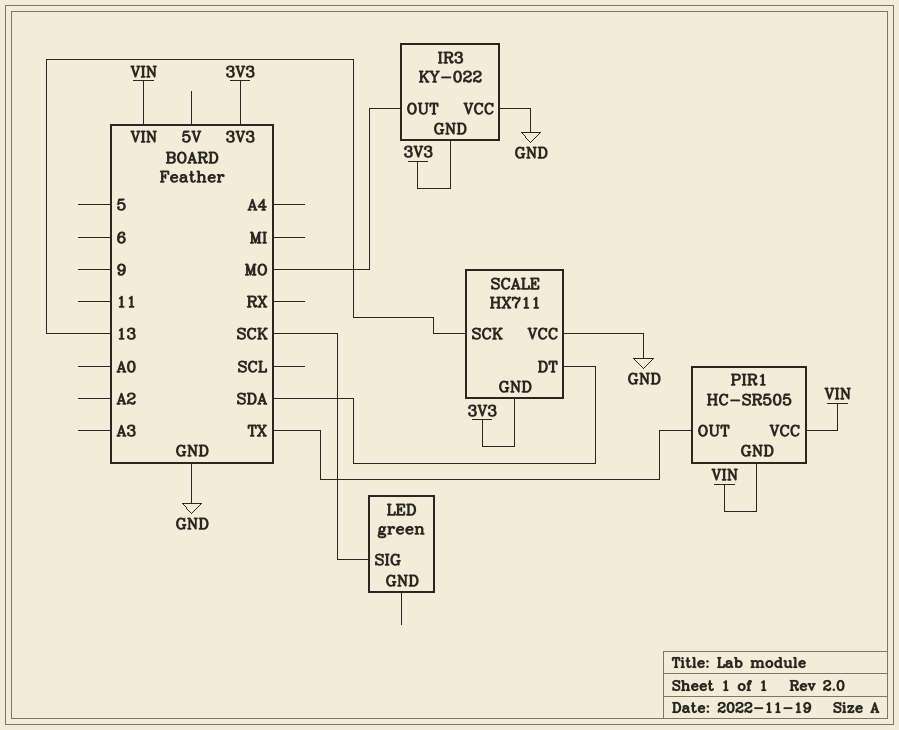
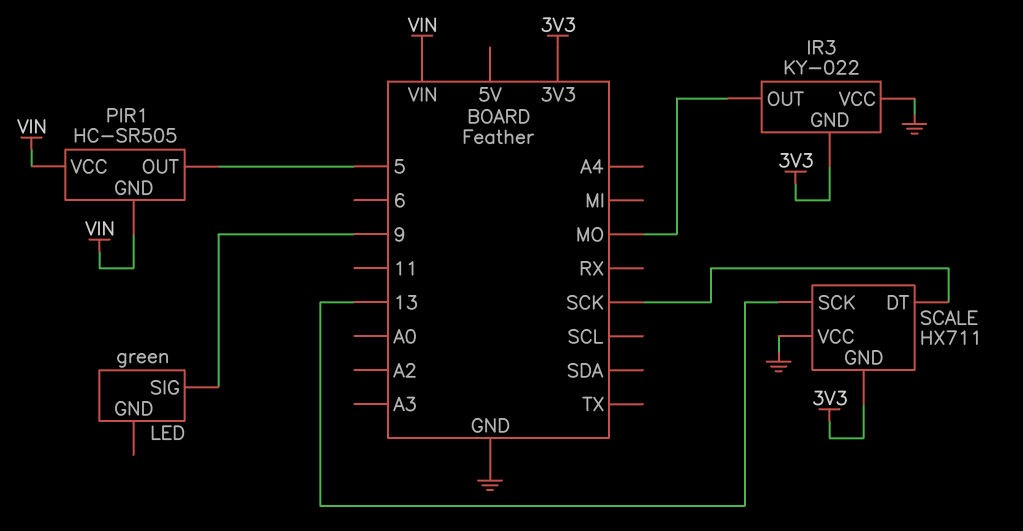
LED pin SIG: SCK -> 9
PIR1 pin OUT: TX -> 5
SCALE pin DT: SDA -> SCK

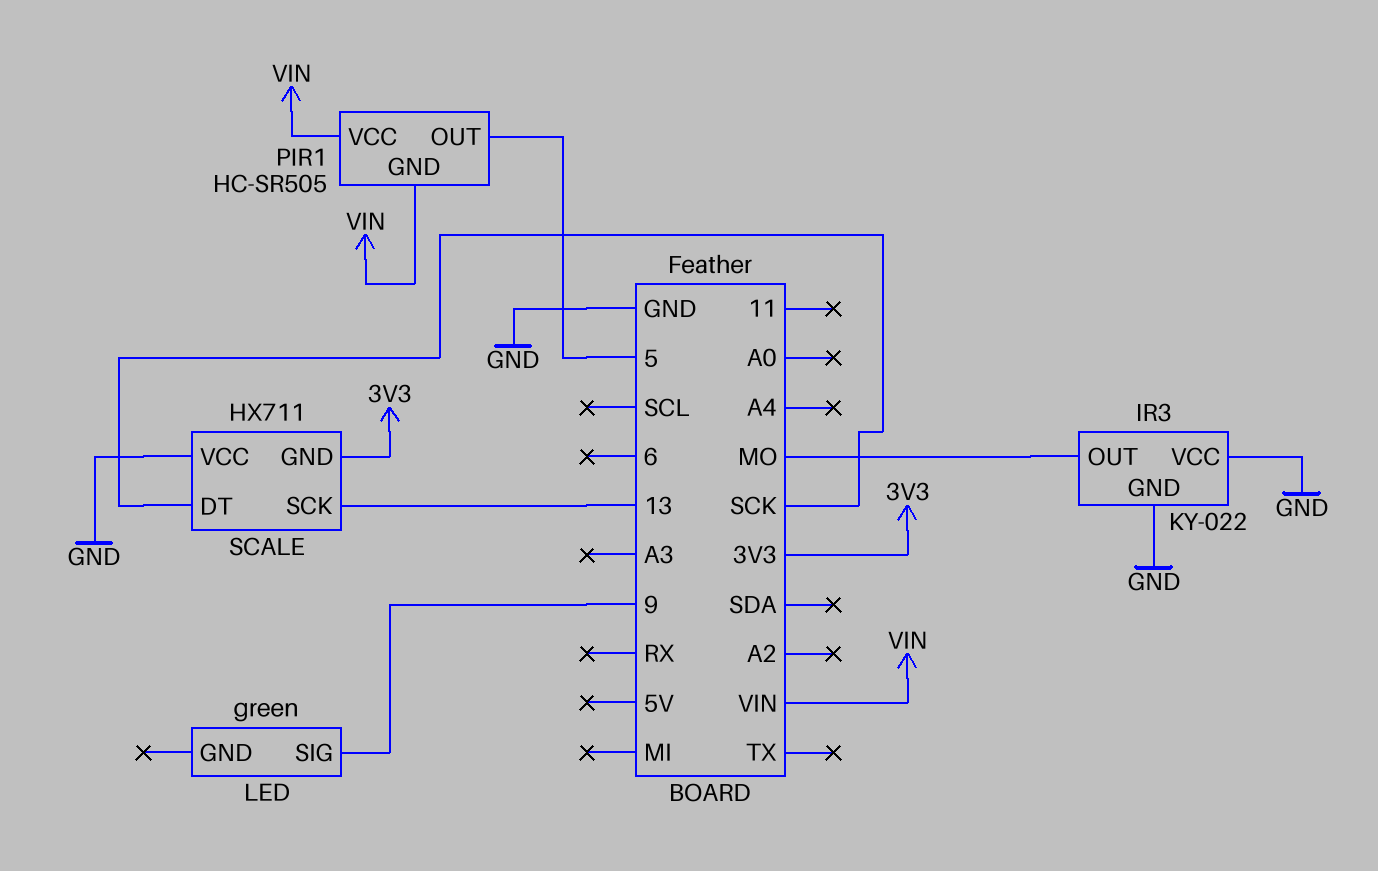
IR3 pin GND: 3V3 -> GND

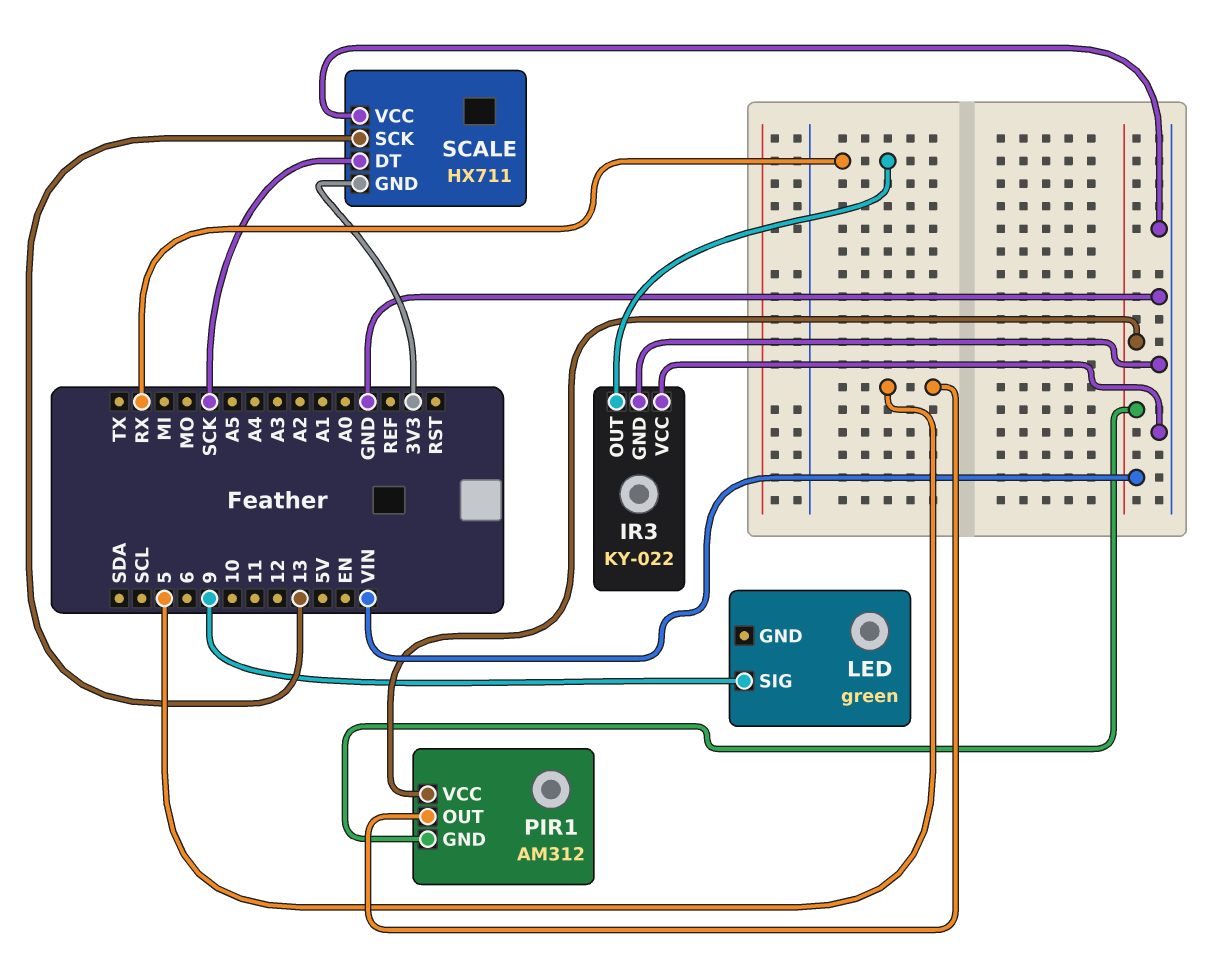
IR3 pin OUT: MO -> RX
PIR1: HC-SR505 -> AM312

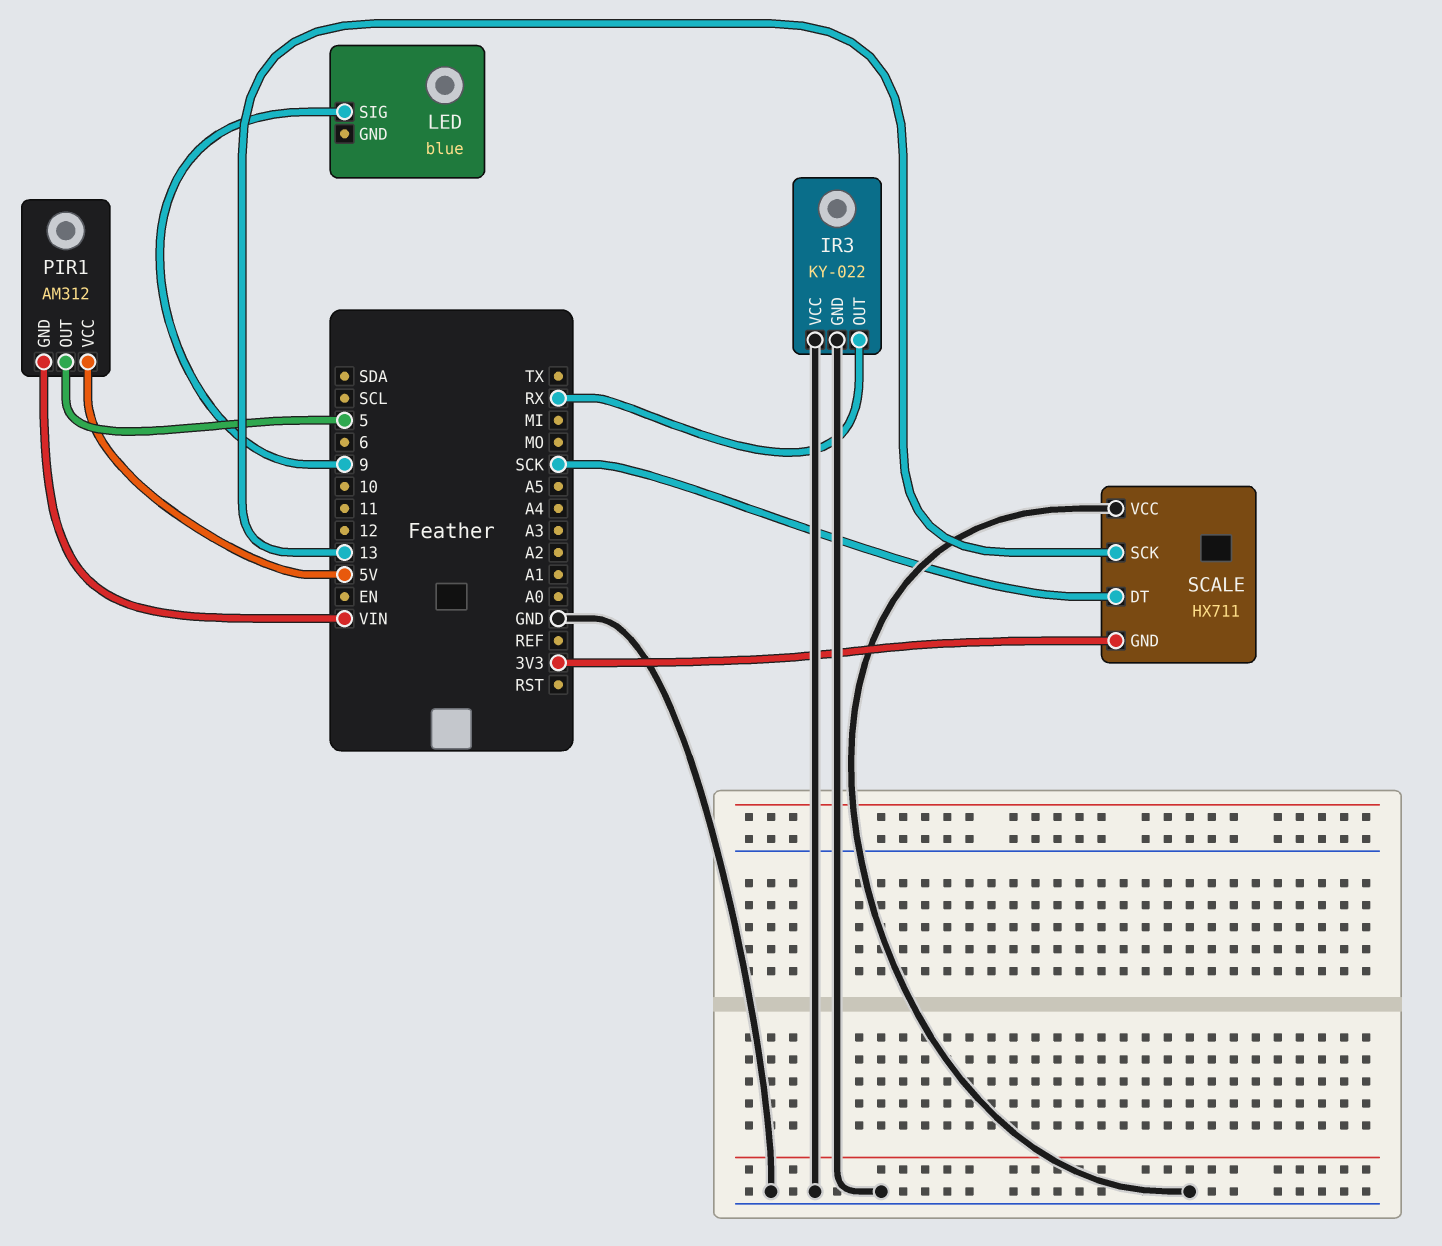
LED: green -> blue
PIR1 pin VCC: VIN -> 5V

